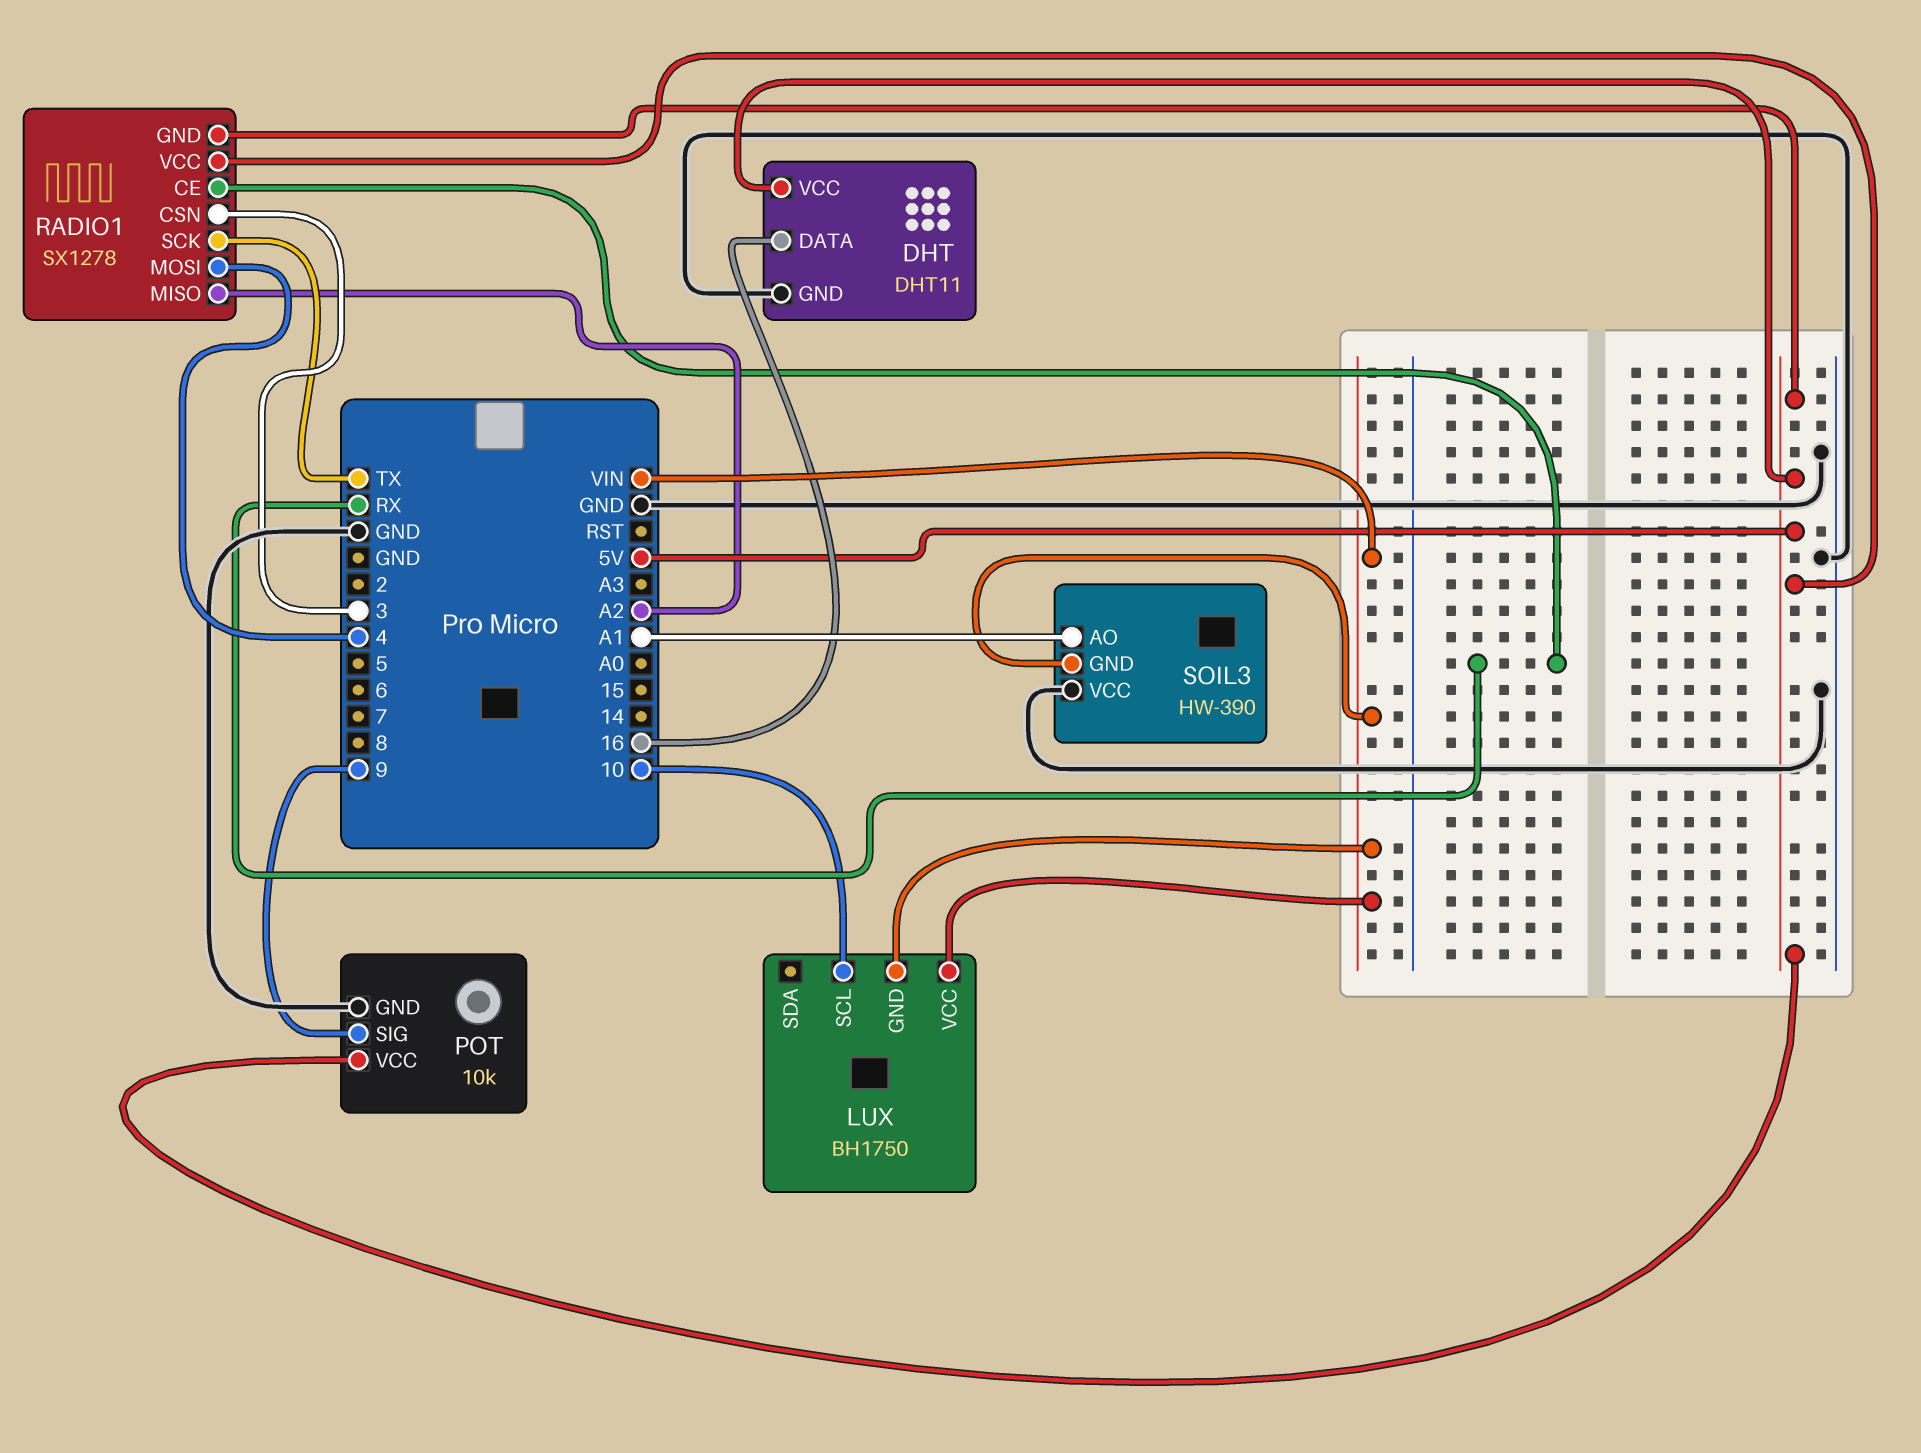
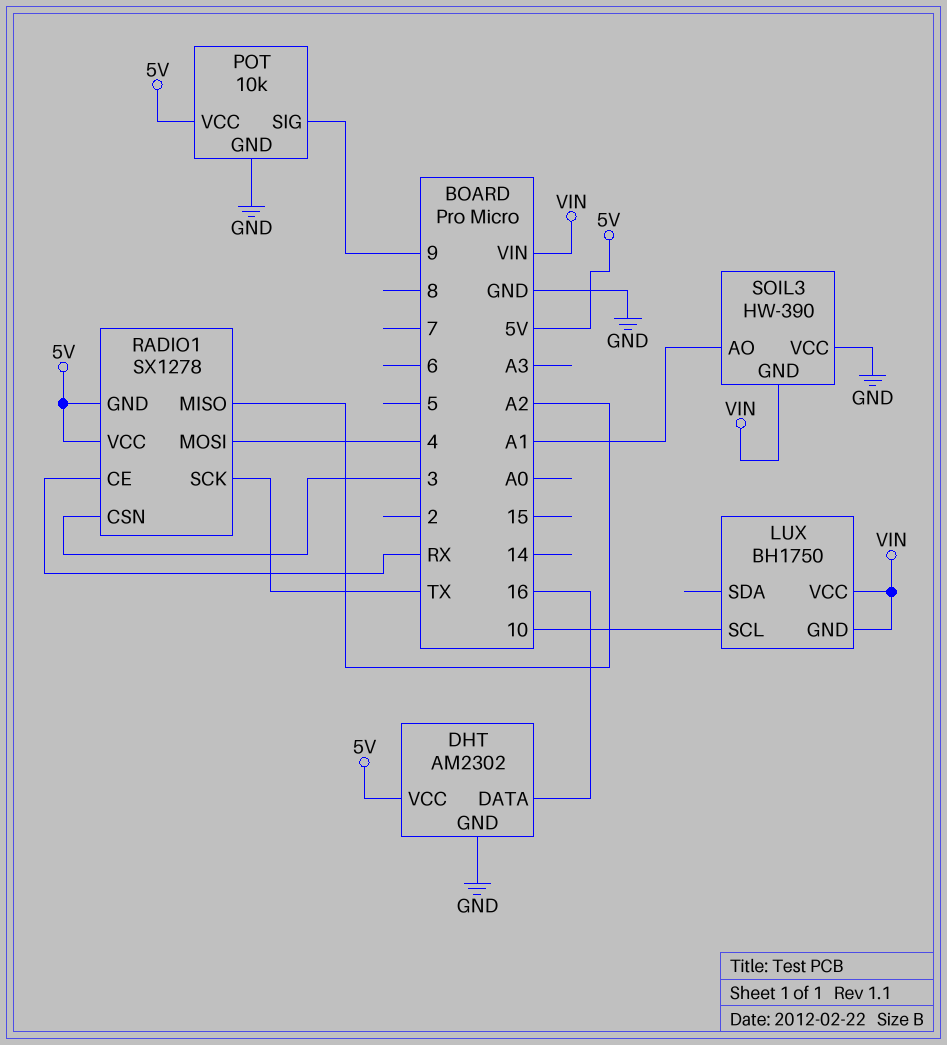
DHT: DHT11 -> AM2302

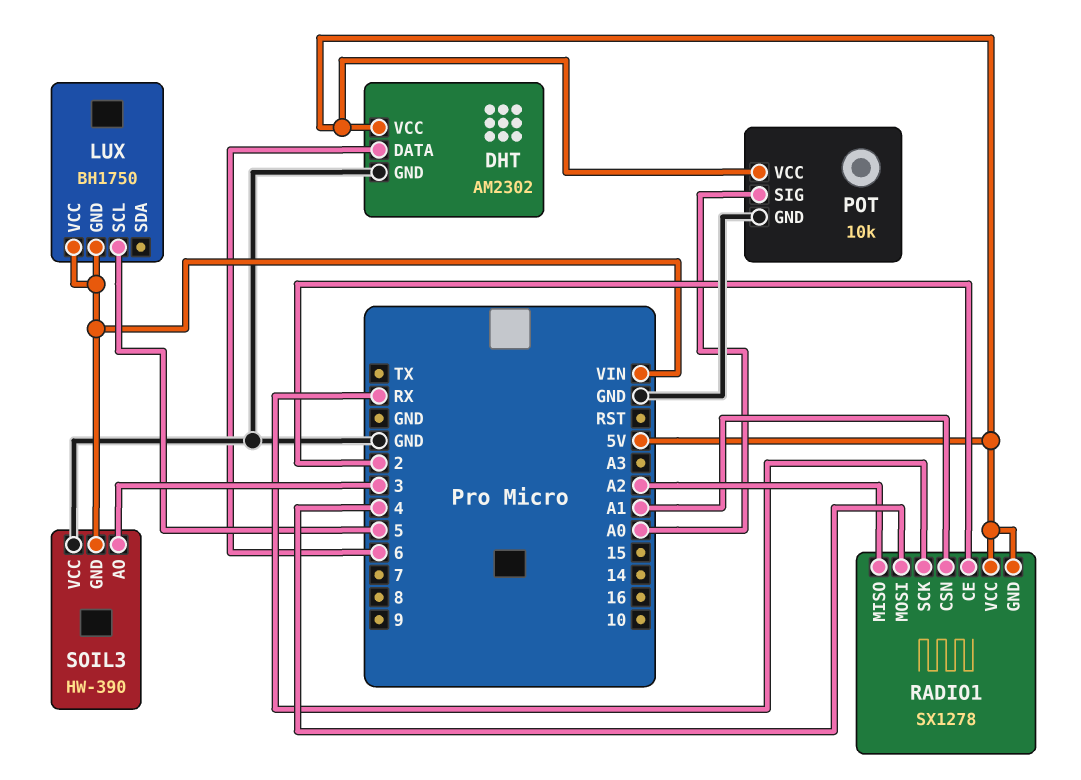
DHT pin DATA: 16 -> 6
LUX pin SCL: 10 -> 5
POT pin SIG: 9 -> A0
RADIO1 pin CE: RX -> 2
RADIO1 pin CSN: 3 -> A1
RADIO1 pin SCK: TX -> RX
SOIL3 pin AO: A1 -> 3

